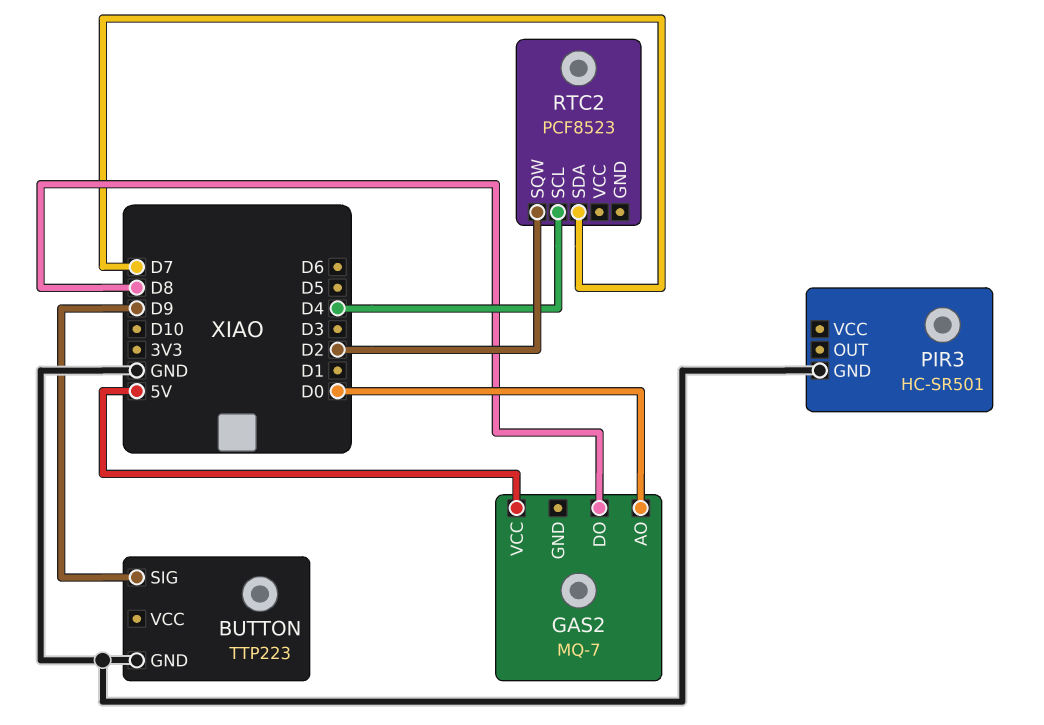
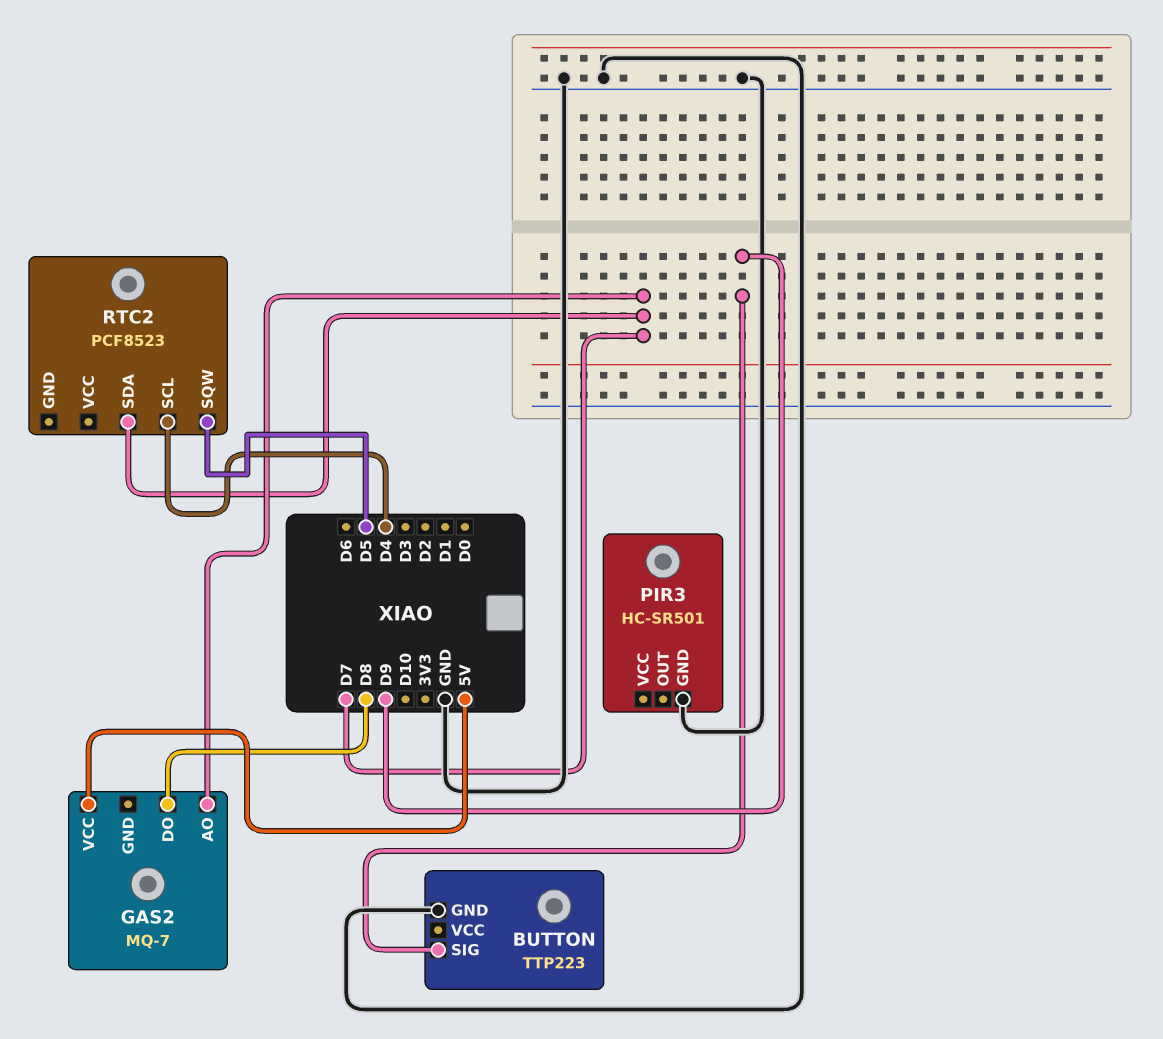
GAS2 pin AO: D0 -> D7
RTC2 pin SQW: D2 -> D5

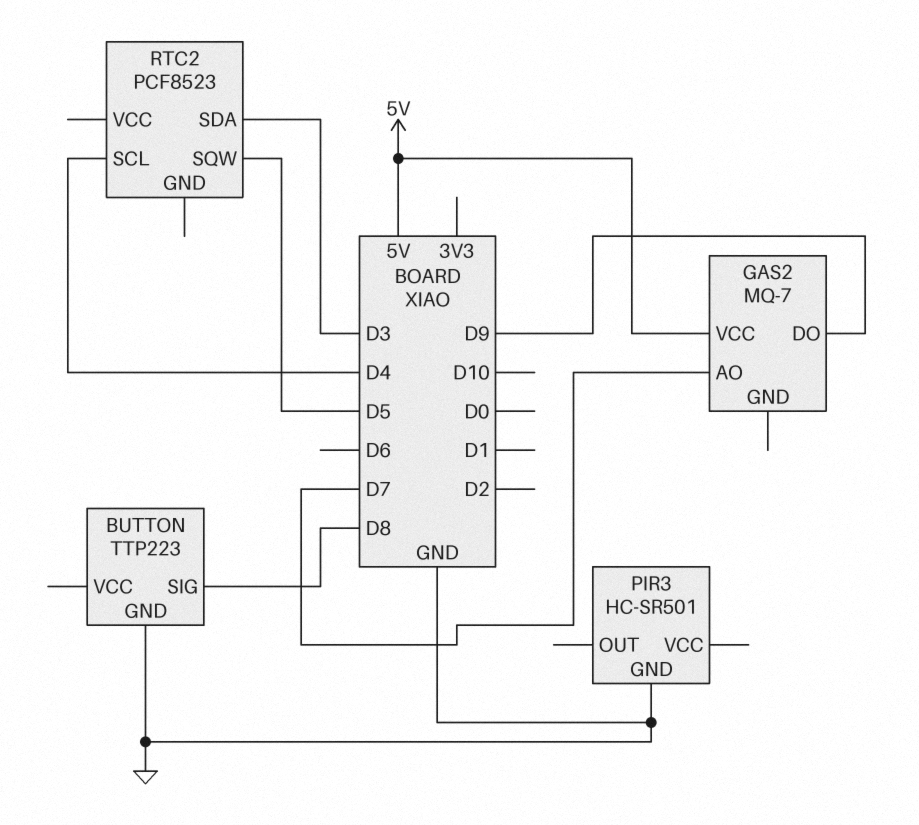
BUTTON pin SIG: D9 -> D8
GAS2 pin DO: D8 -> D9
RTC2 pin SDA: D7 -> D3

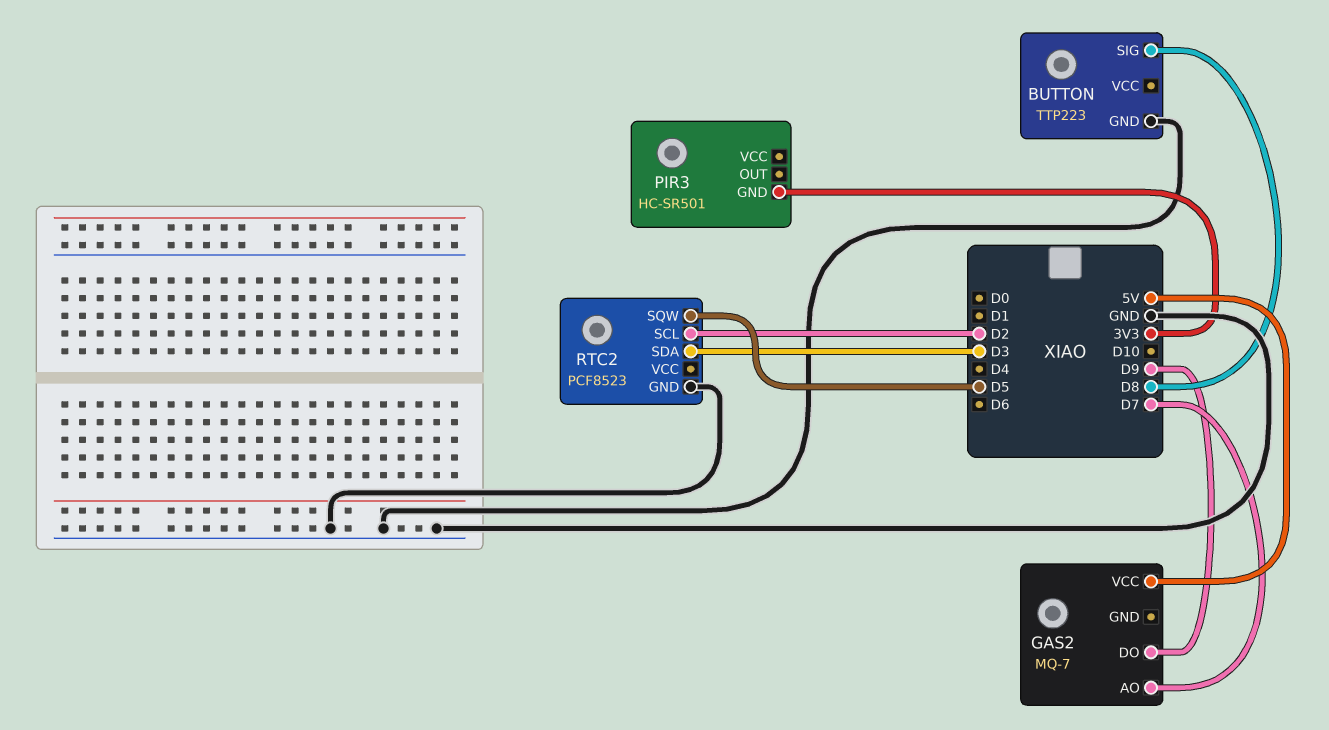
PIR3 pin GND: GND -> 3V3
RTC2 pin GND: none -> GND
RTC2 pin SCL: D4 -> D2

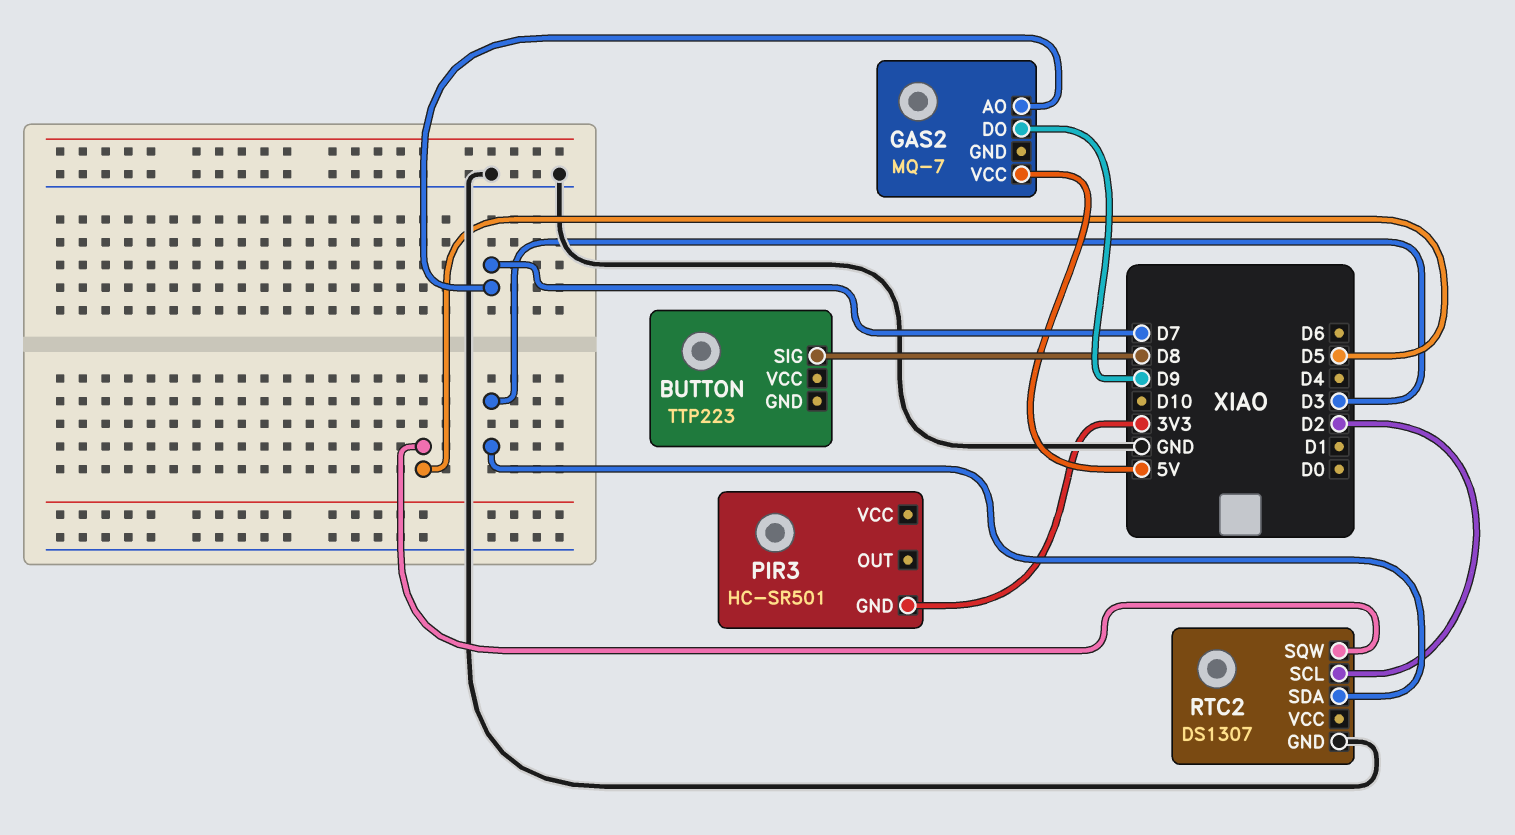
BUTTON pin GND: GND -> none
RTC2: PCF8523 -> DS1307

